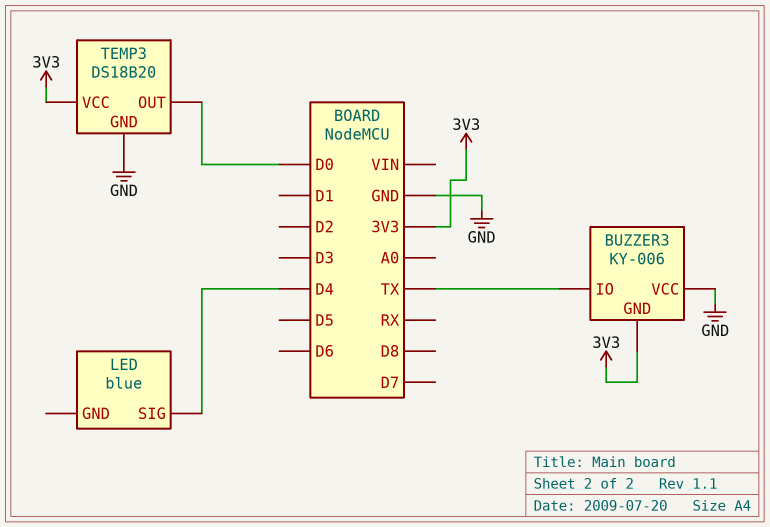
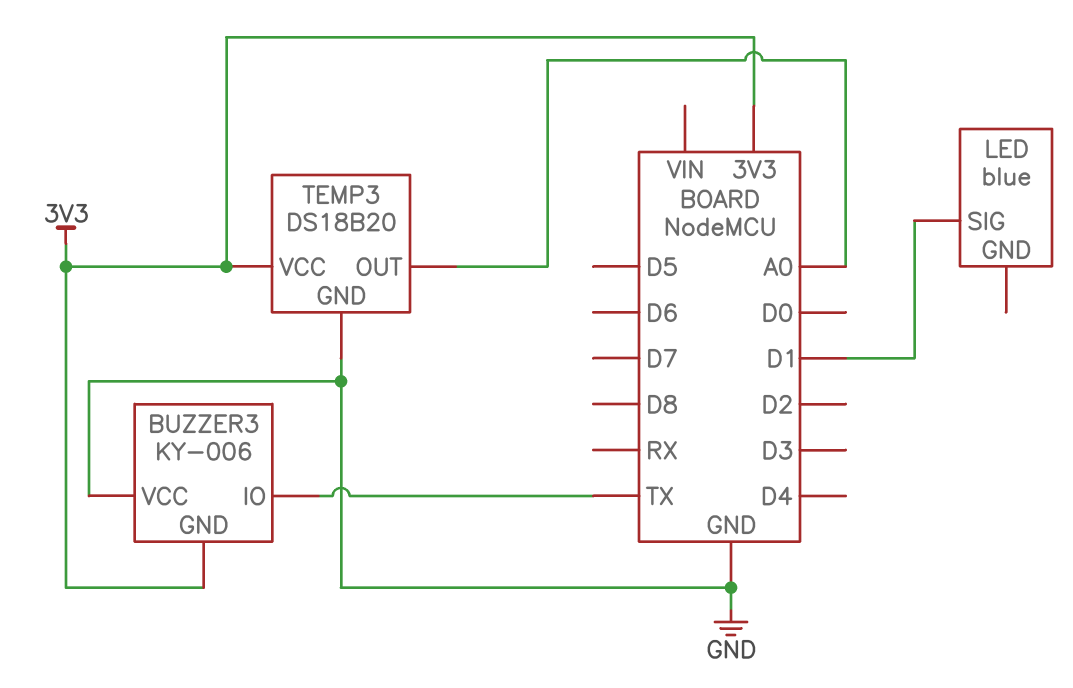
LED pin SIG: D4 -> D1
TEMP3 pin OUT: D0 -> A0

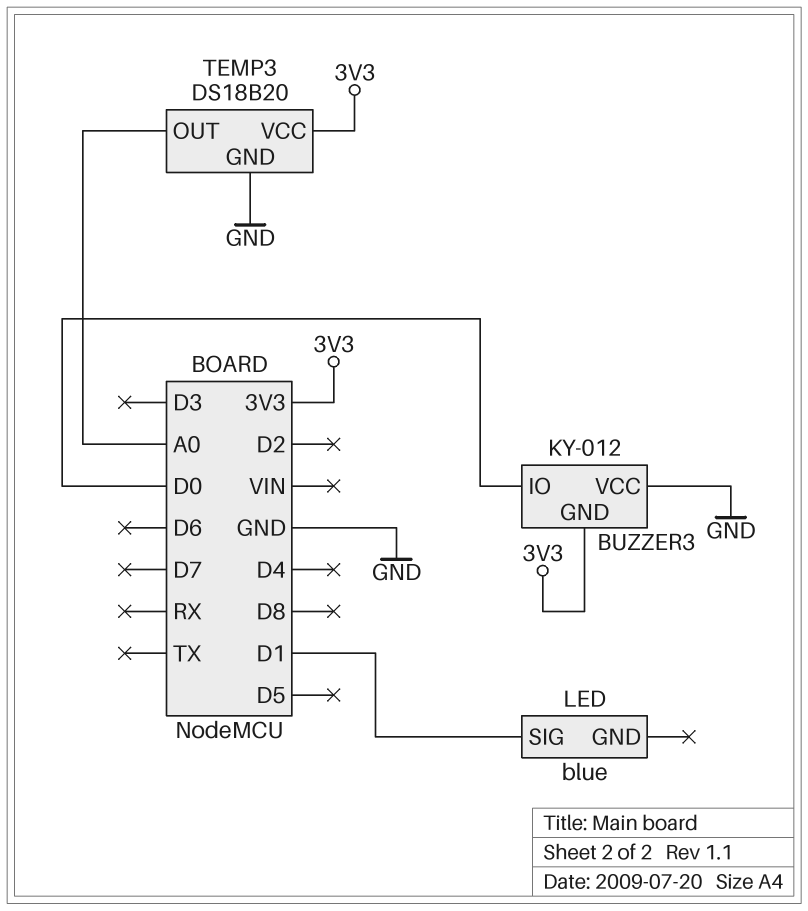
BUZZER3: KY-006 -> KY-012
BUZZER3 pin IO: TX -> D0

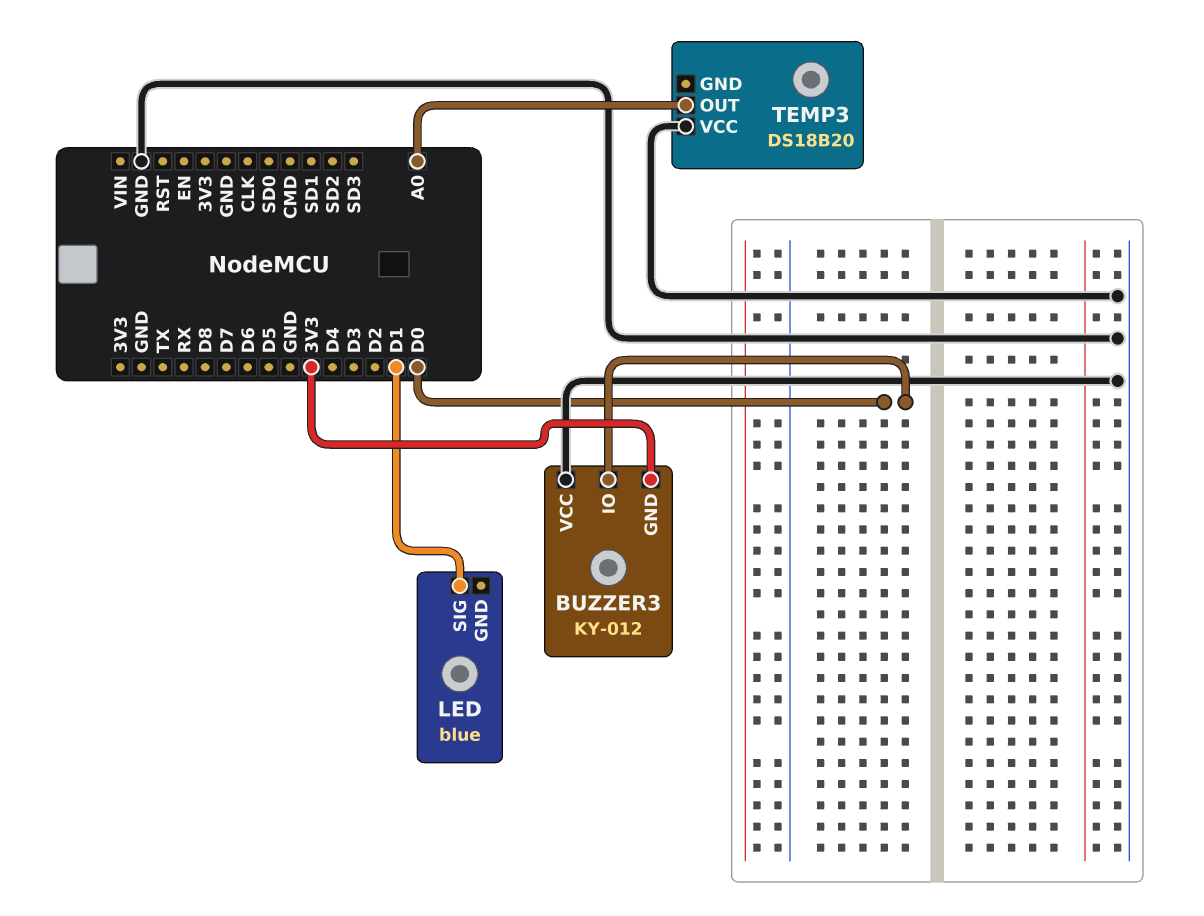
TEMP3 pin GND: GND -> none
TEMP3 pin VCC: 3V3 -> GND

